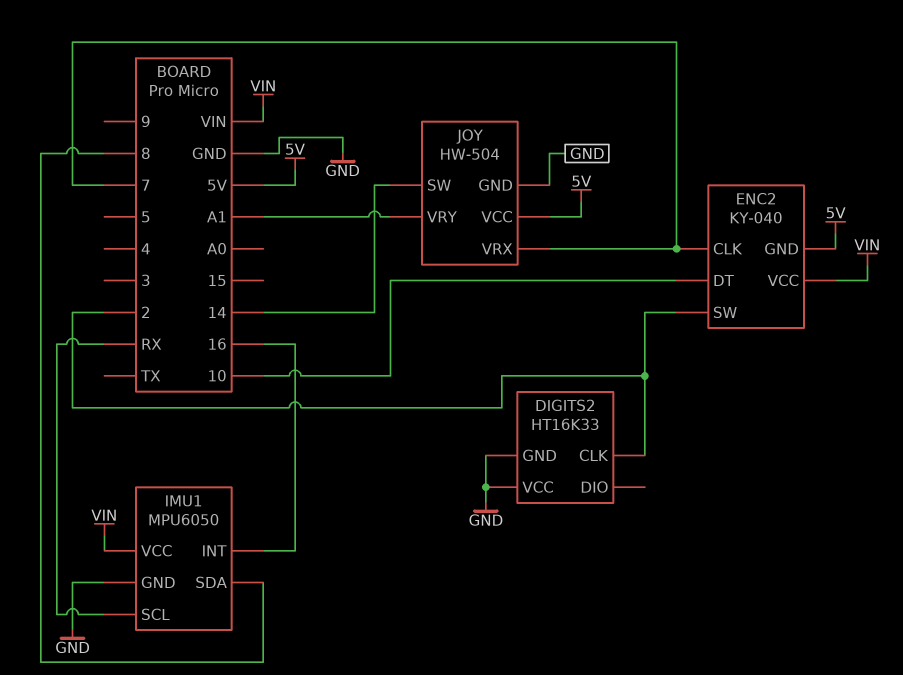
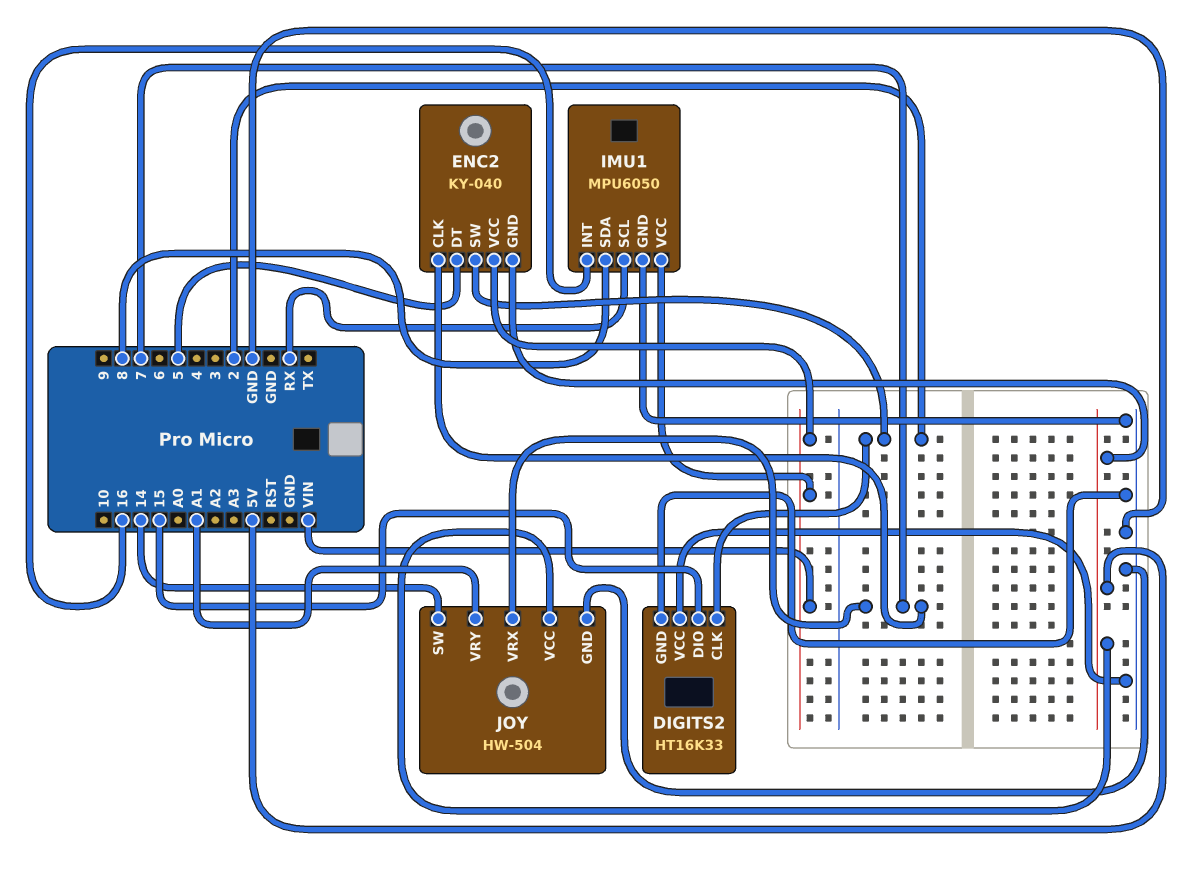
DIGITS2 pin DIO: none -> 15
ENC2 pin DT: 10 -> 5

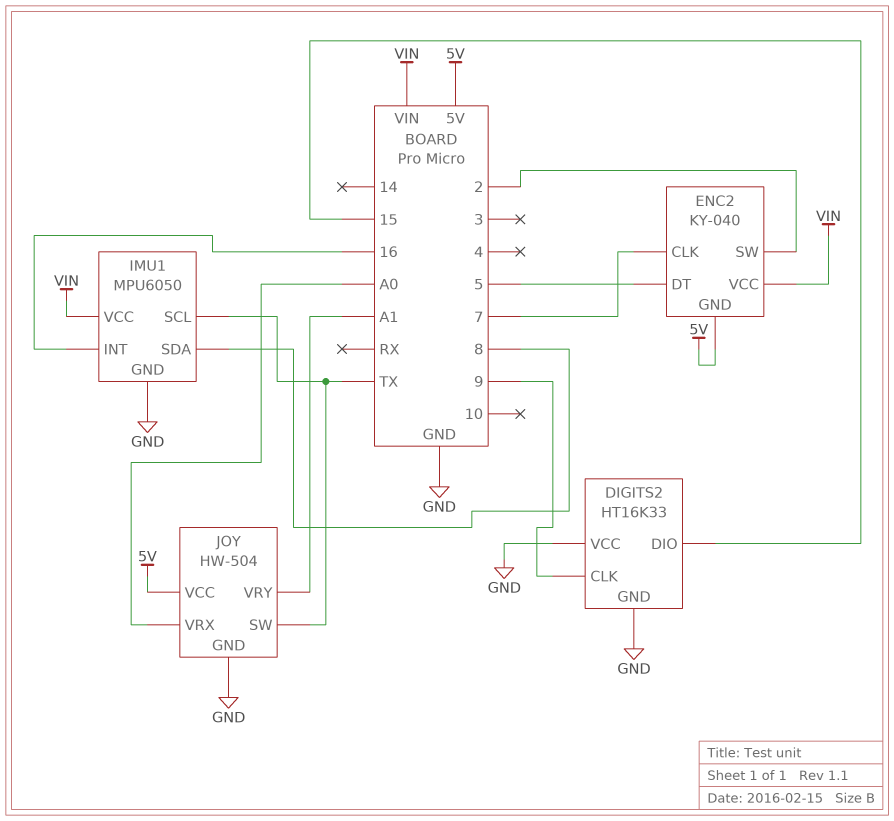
DIGITS2 pin CLK: 2 -> 9
IMU1 pin SCL: RX -> TX
JOY pin SW: 14 -> TX
JOY pin VRX: 7 -> A0

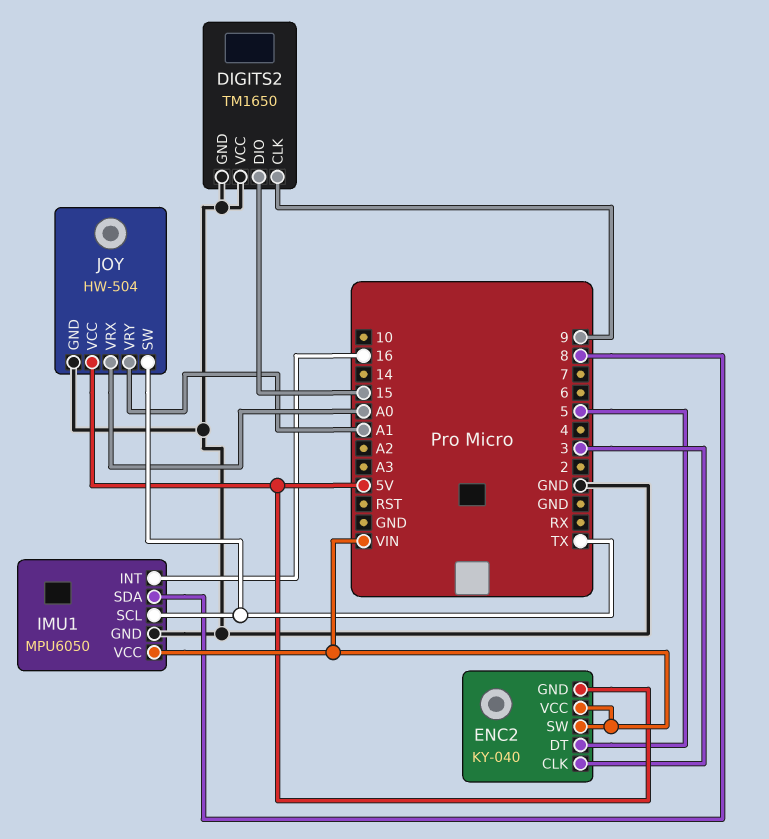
DIGITS2: HT16K33 -> TM1650
ENC2 pin CLK: 7 -> 3
ENC2 pin SW: 2 -> VIN

